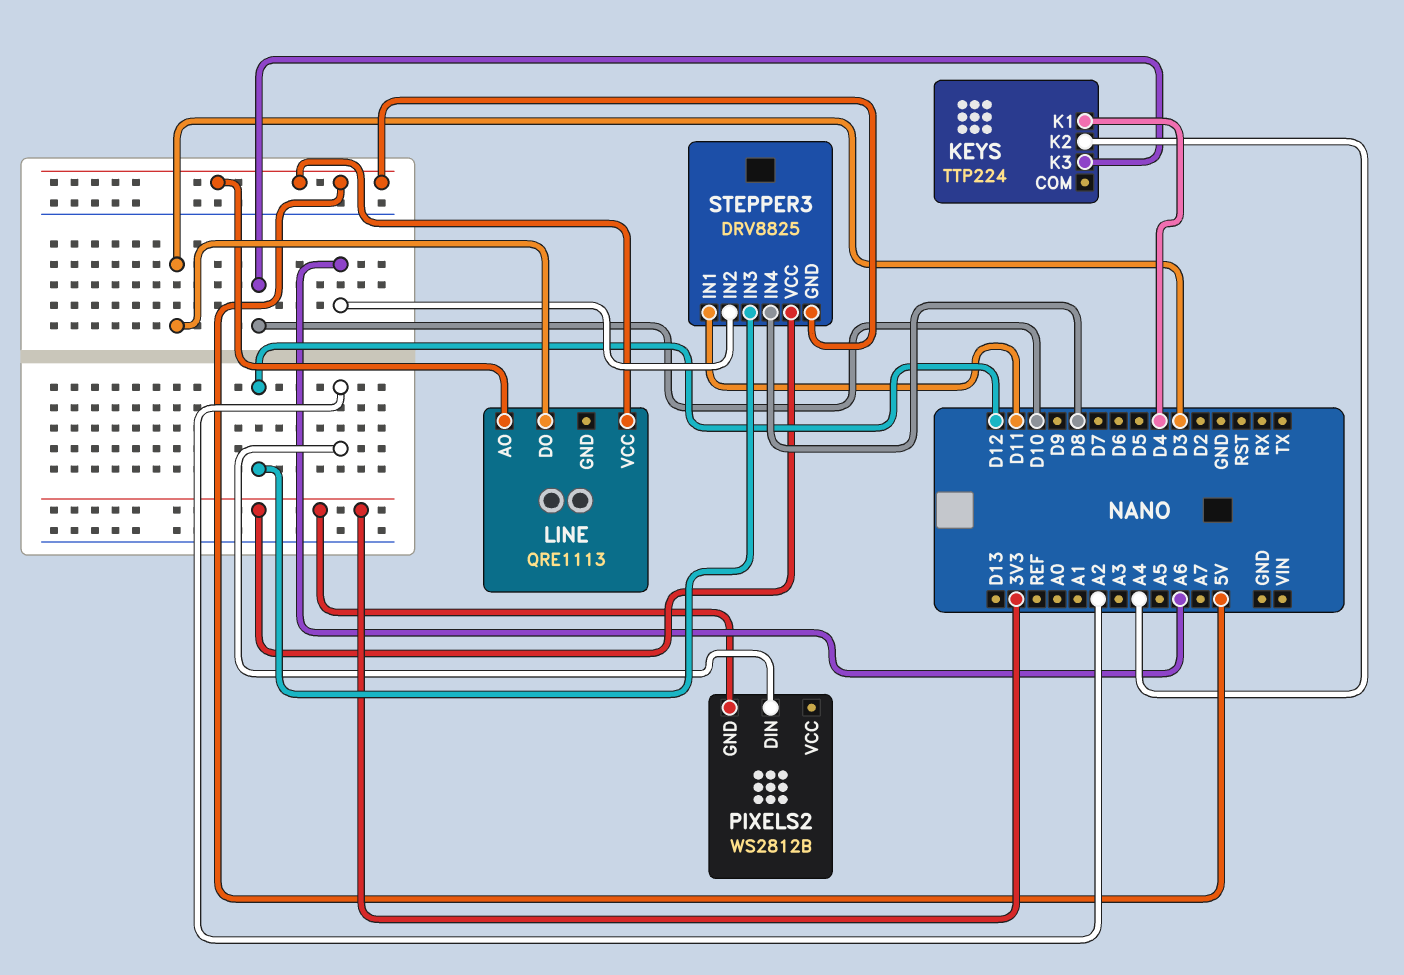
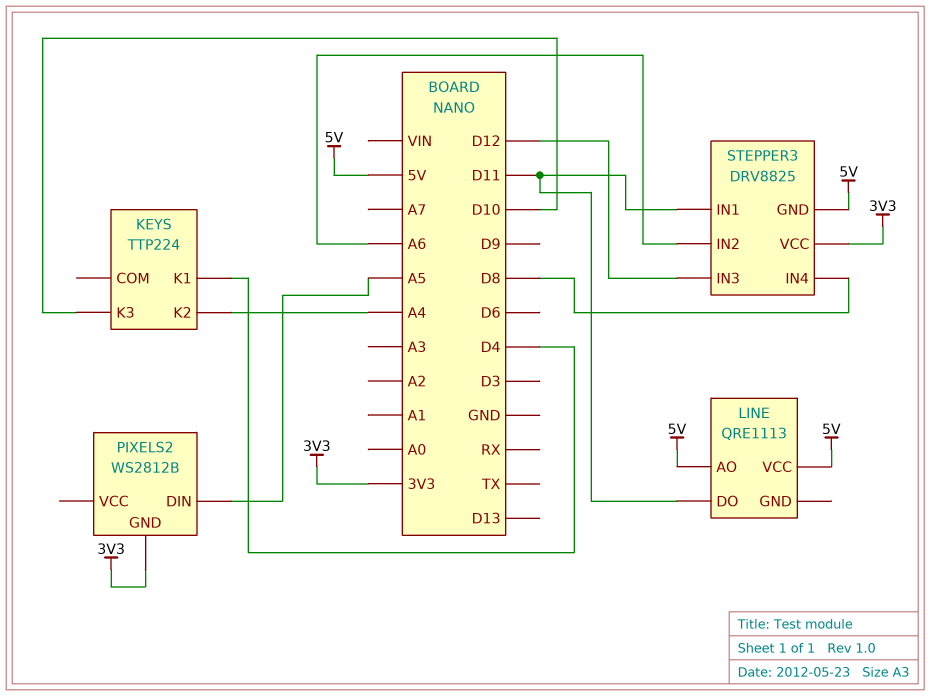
LINE pin DO: D3 -> D11
PIXELS2 pin DIN: A2 -> A5

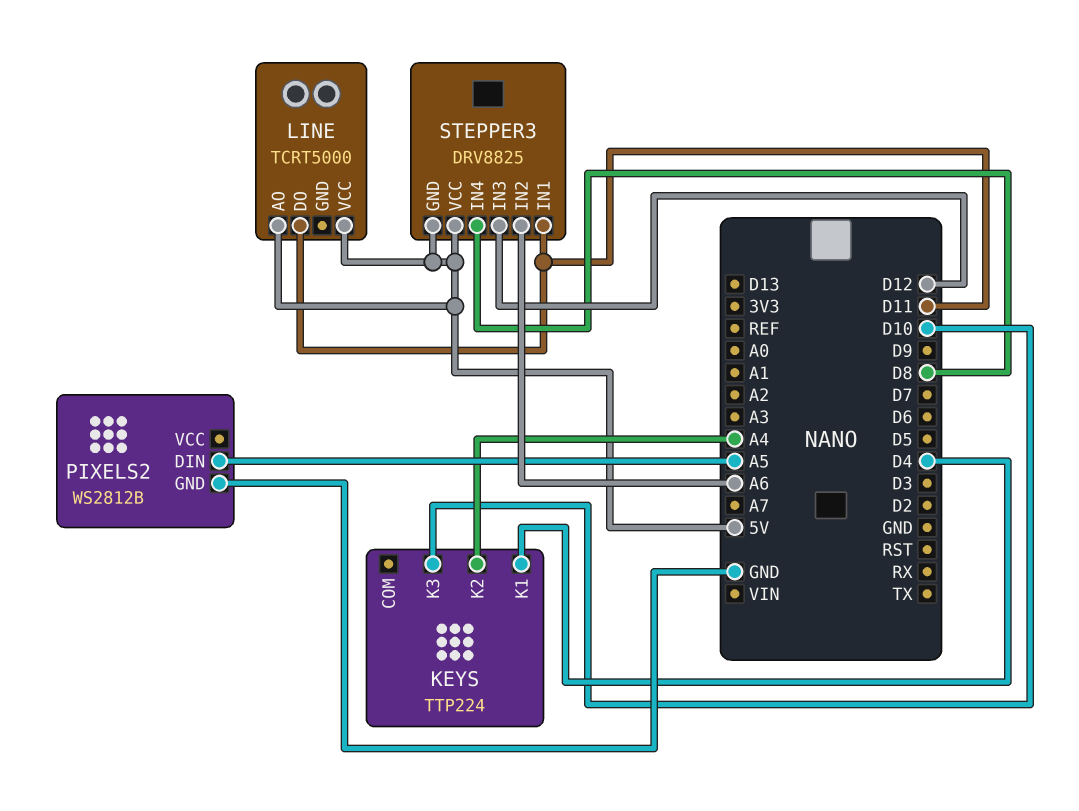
LINE: QRE1113 -> TCRT5000
PIXELS2 pin GND: 3V3 -> GND
STEPPER3 pin VCC: 3V3 -> 5V

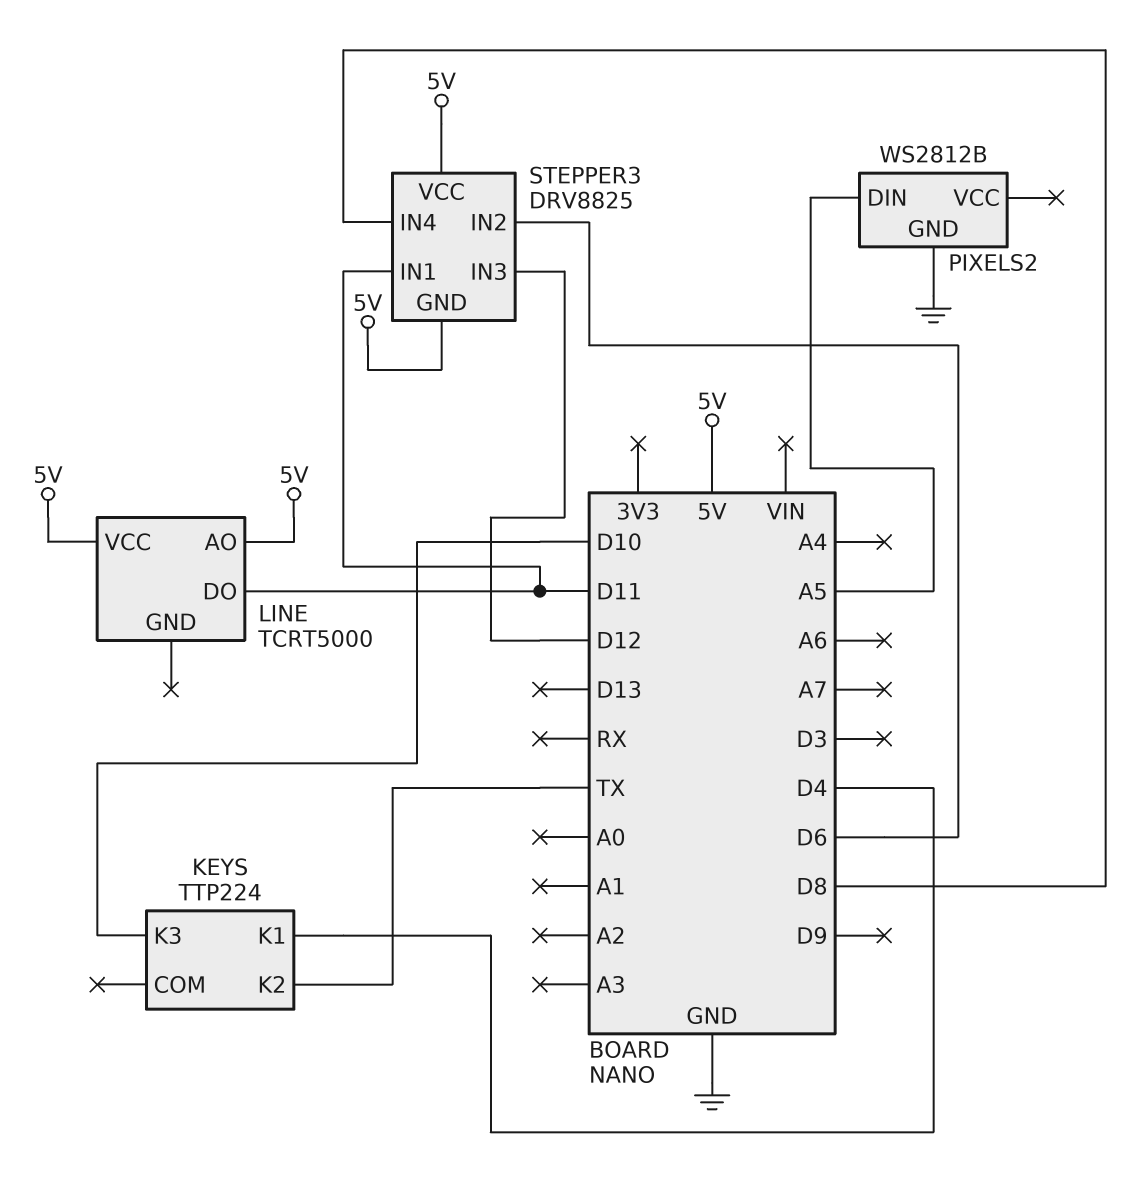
KEYS pin K2: A4 -> TX
STEPPER3 pin IN2: A6 -> D6

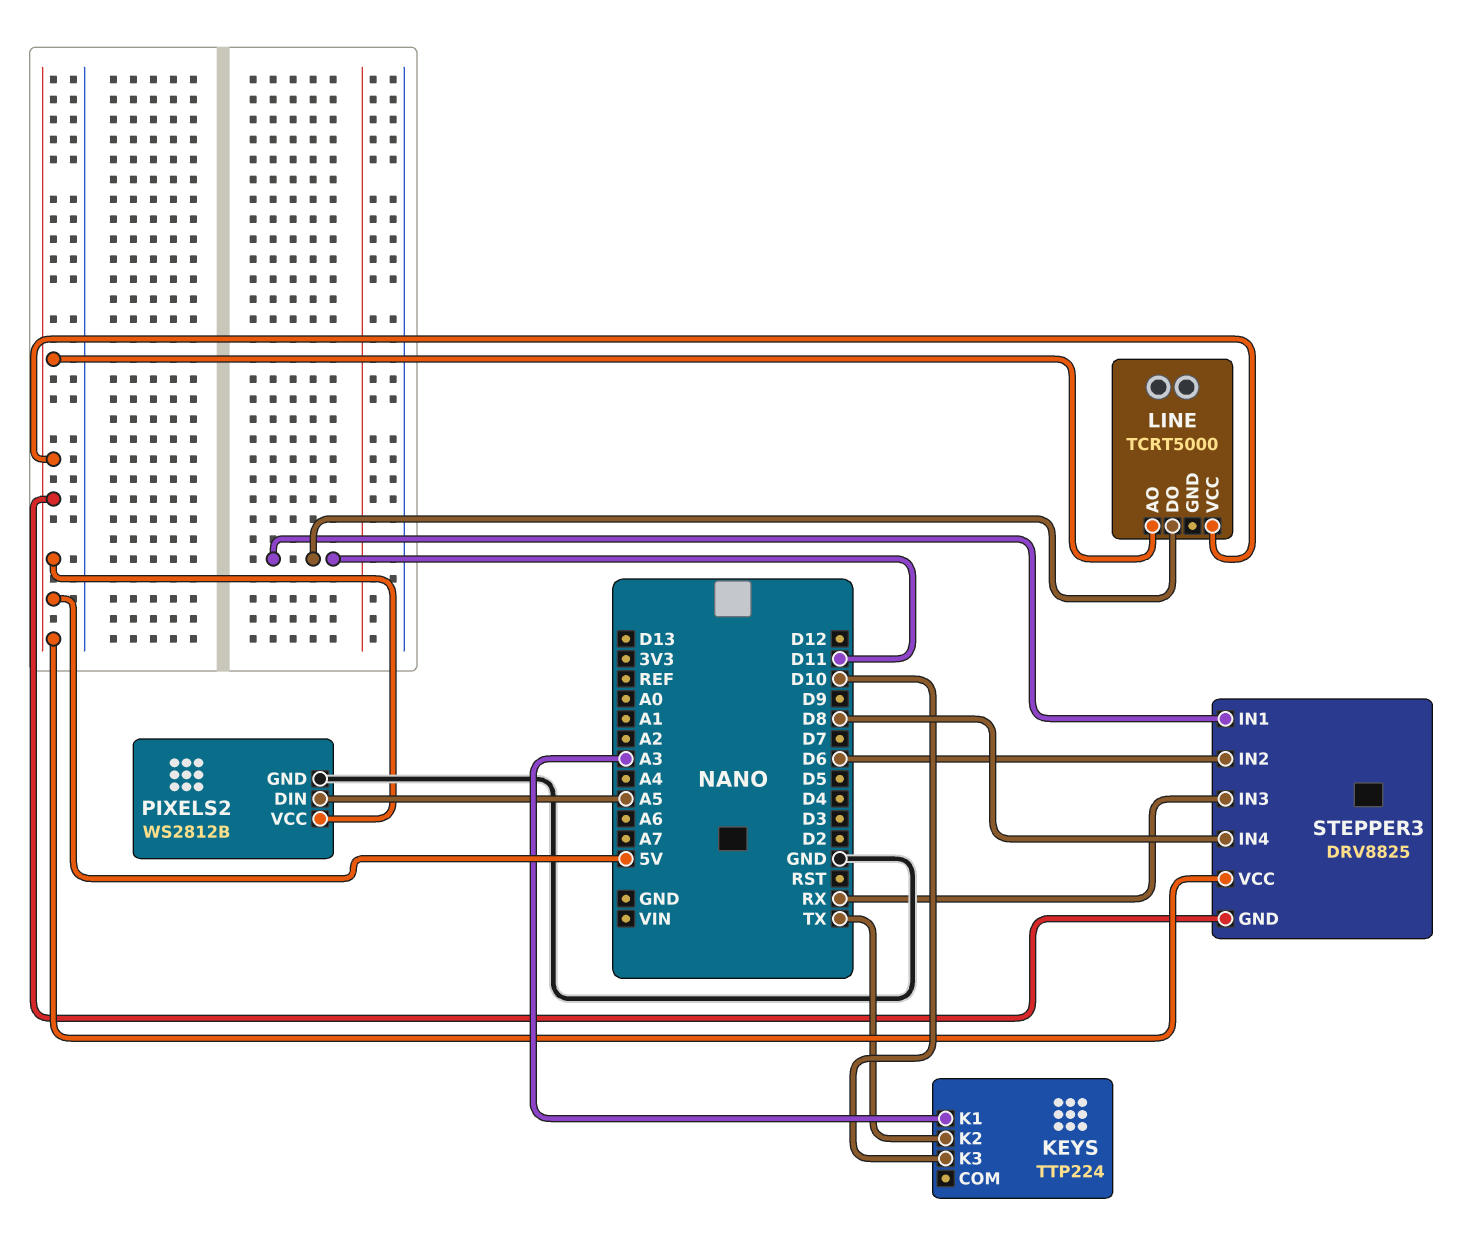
KEYS pin K1: D4 -> A3
PIXELS2 pin VCC: none -> 5V
STEPPER3 pin IN3: D12 -> RX

